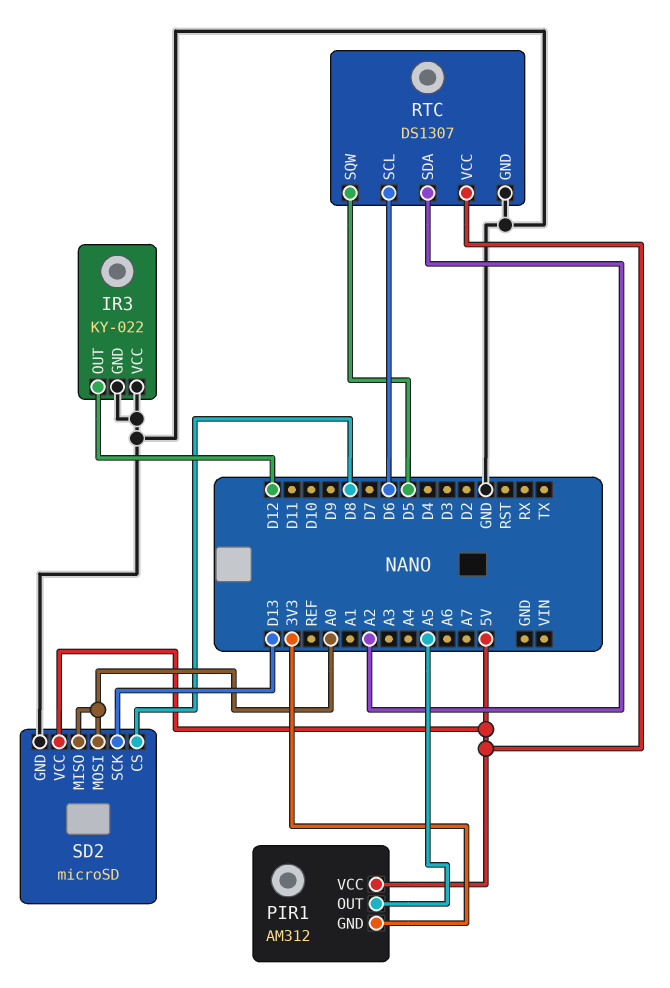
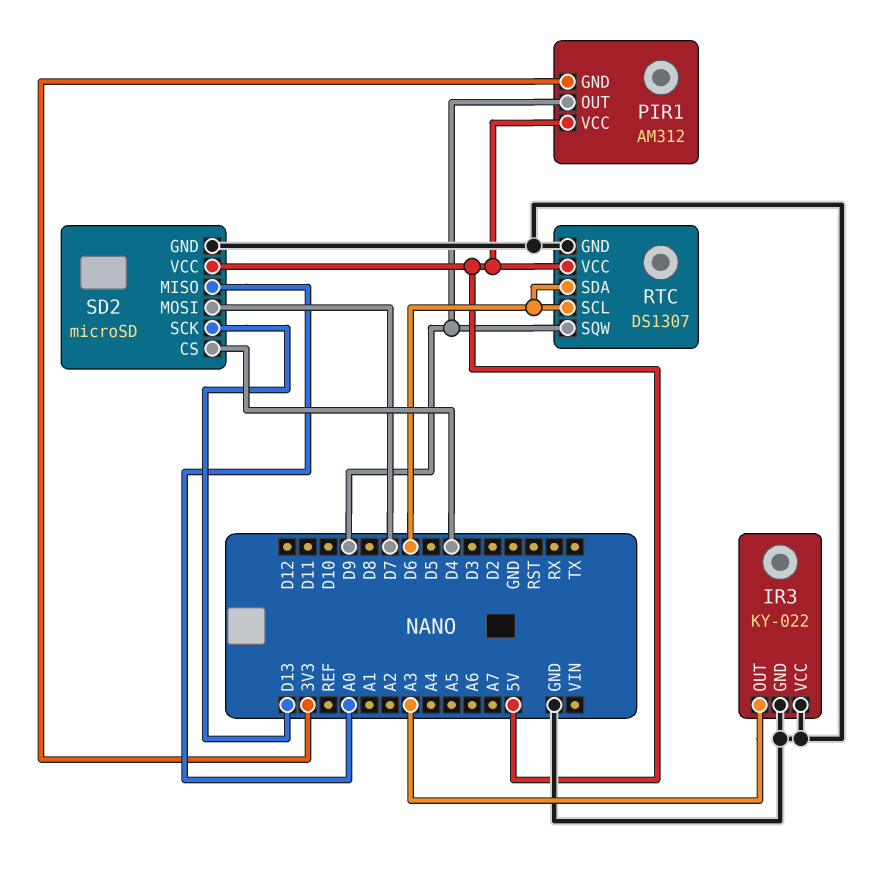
IR3 pin OUT: D12 -> A3
PIR1 pin OUT: A5 -> D9
RTC pin SDA: A2 -> D6
RTC pin SQW: D5 -> D9
SD2 pin CS: D8 -> D4
SD2 pin MOSI: A0 -> D7

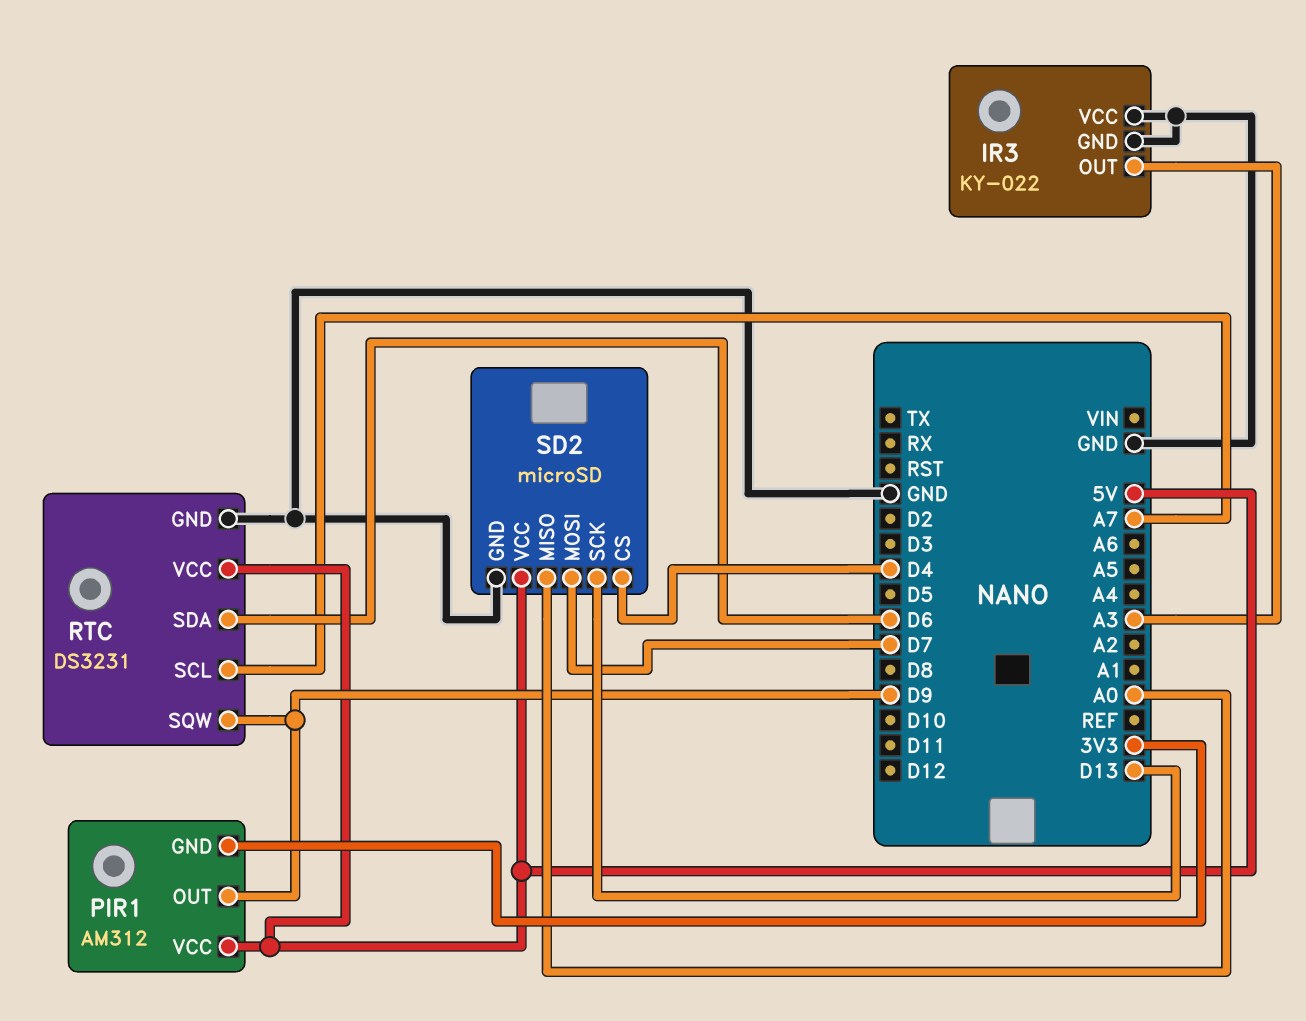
RTC: DS1307 -> DS3231
RTC pin SCL: D6 -> A7

